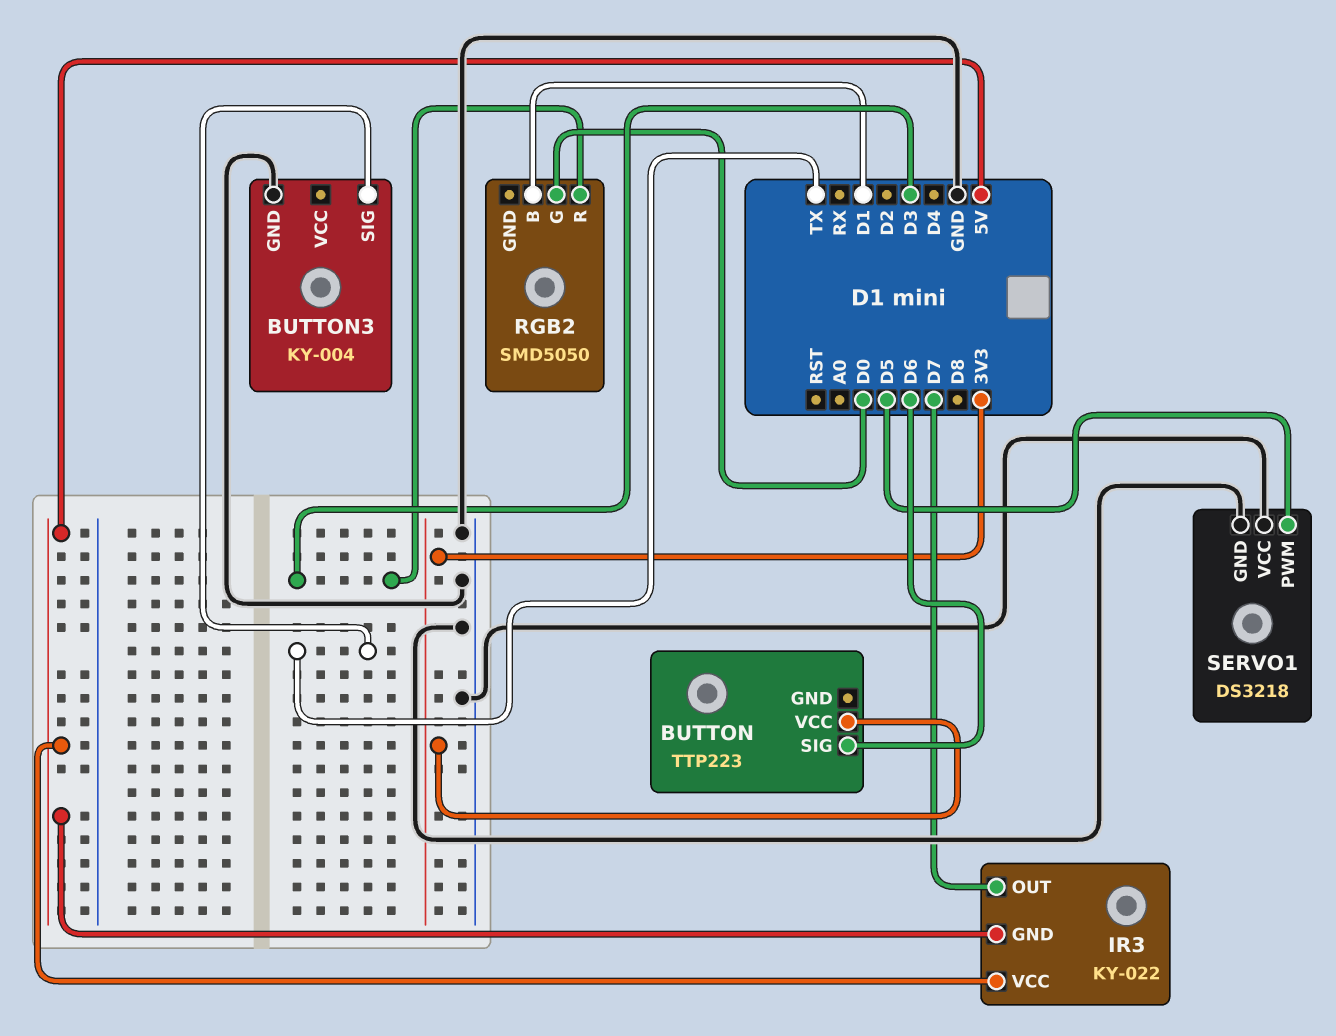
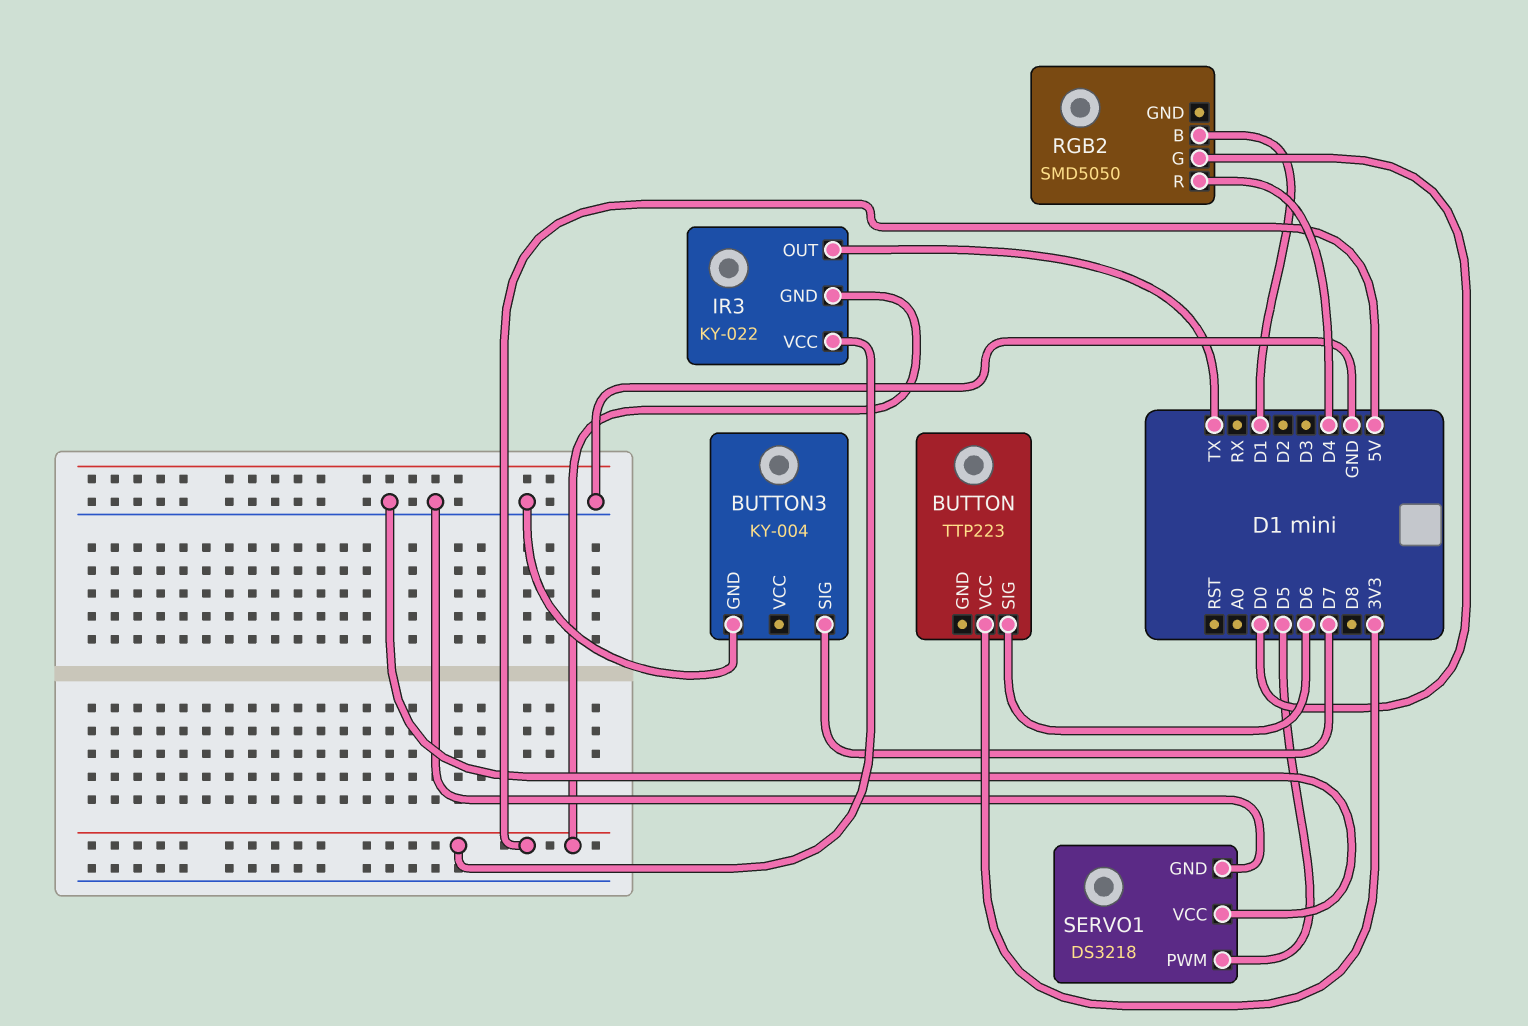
BUTTON3 pin SIG: TX -> D7
IR3 pin OUT: D7 -> TX
RGB2 pin R: D3 -> D4

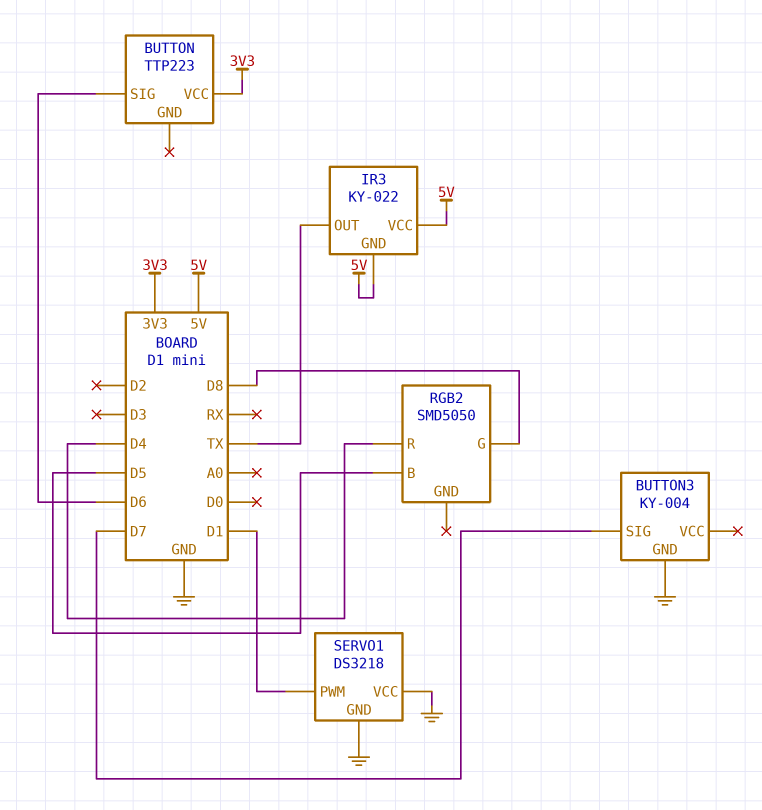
RGB2 pin B: D1 -> D5
RGB2 pin G: D0 -> D8
SERVO1 pin PWM: D5 -> D1

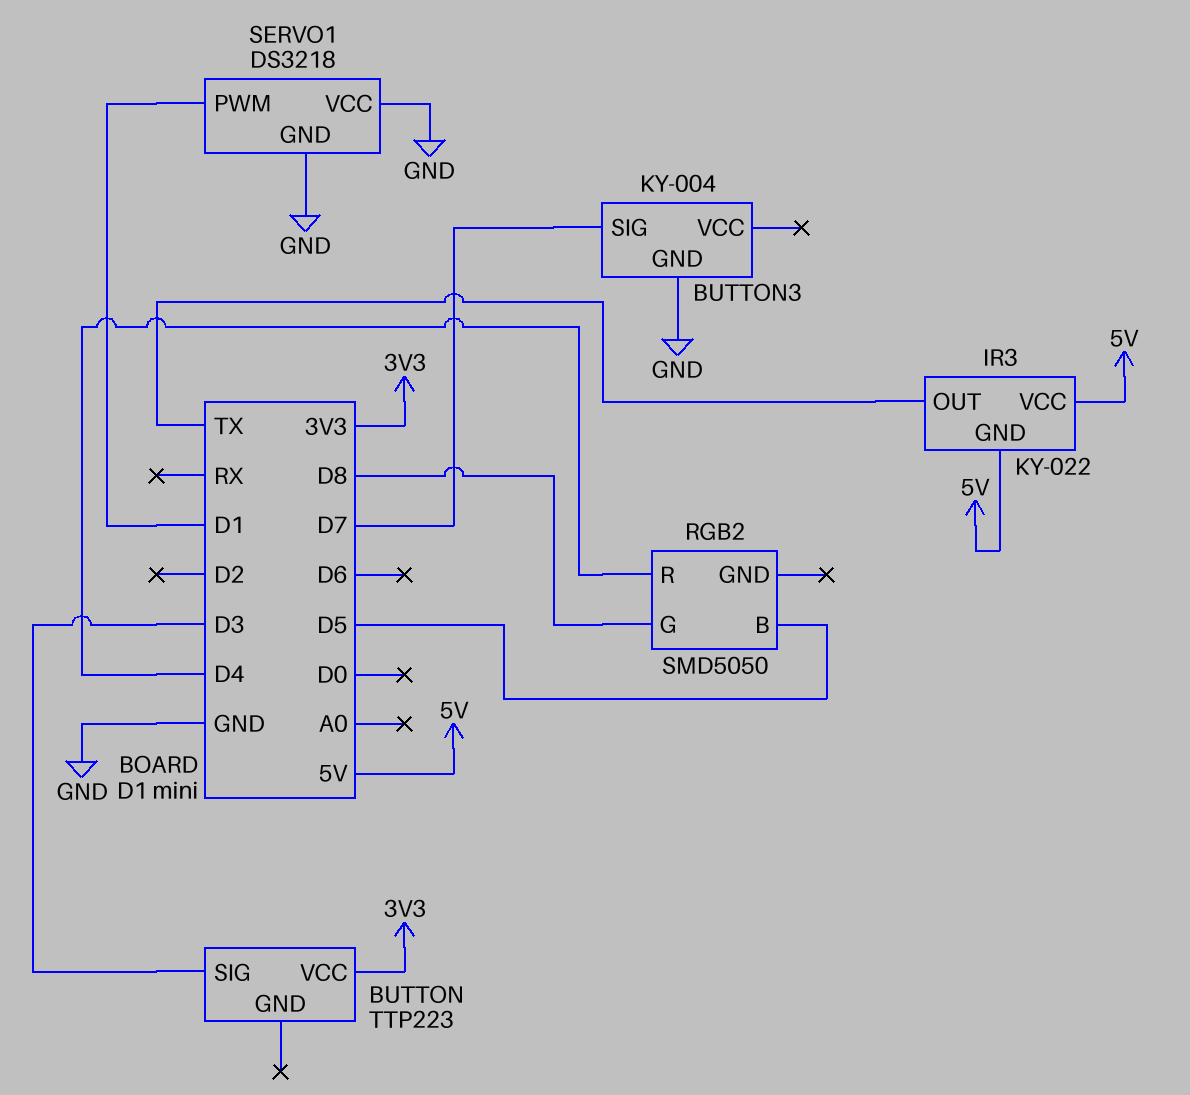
BUTTON pin SIG: D6 -> D3

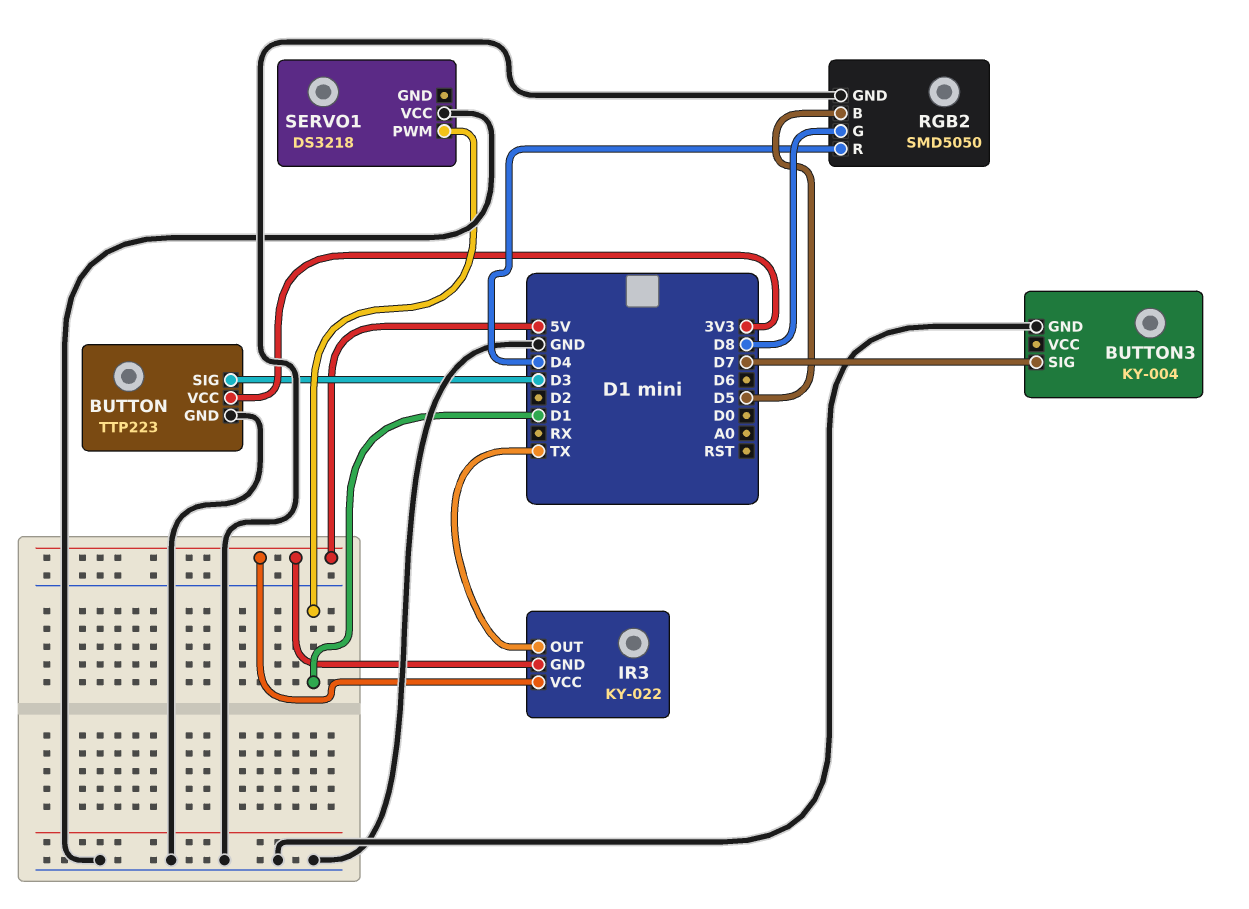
BUTTON pin GND: none -> GND
RGB2 pin GND: none -> GND
SERVO1 pin GND: GND -> none

